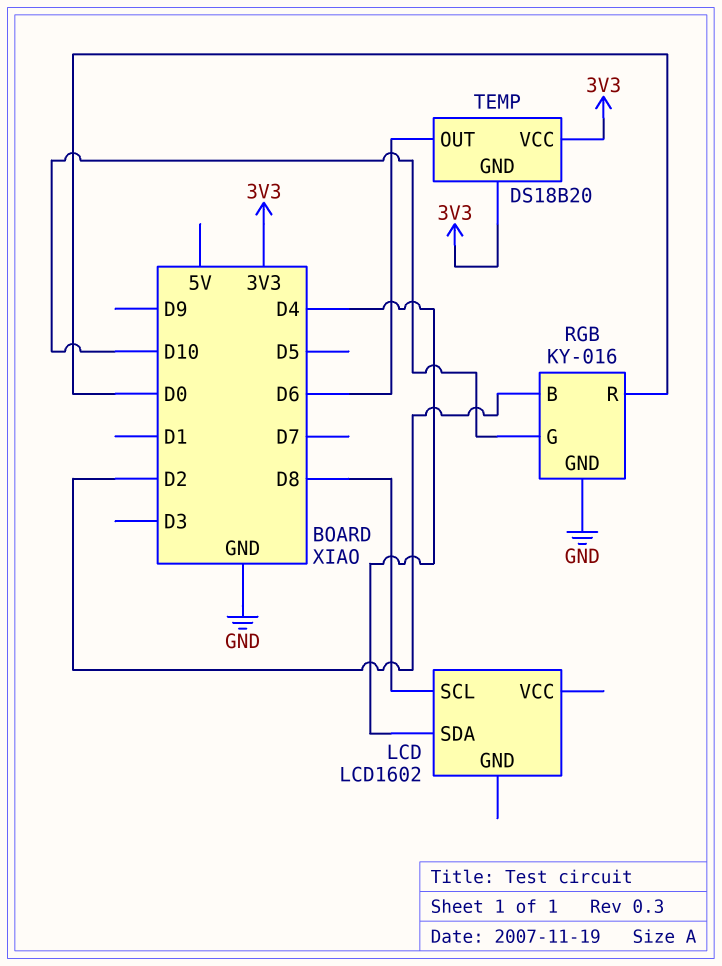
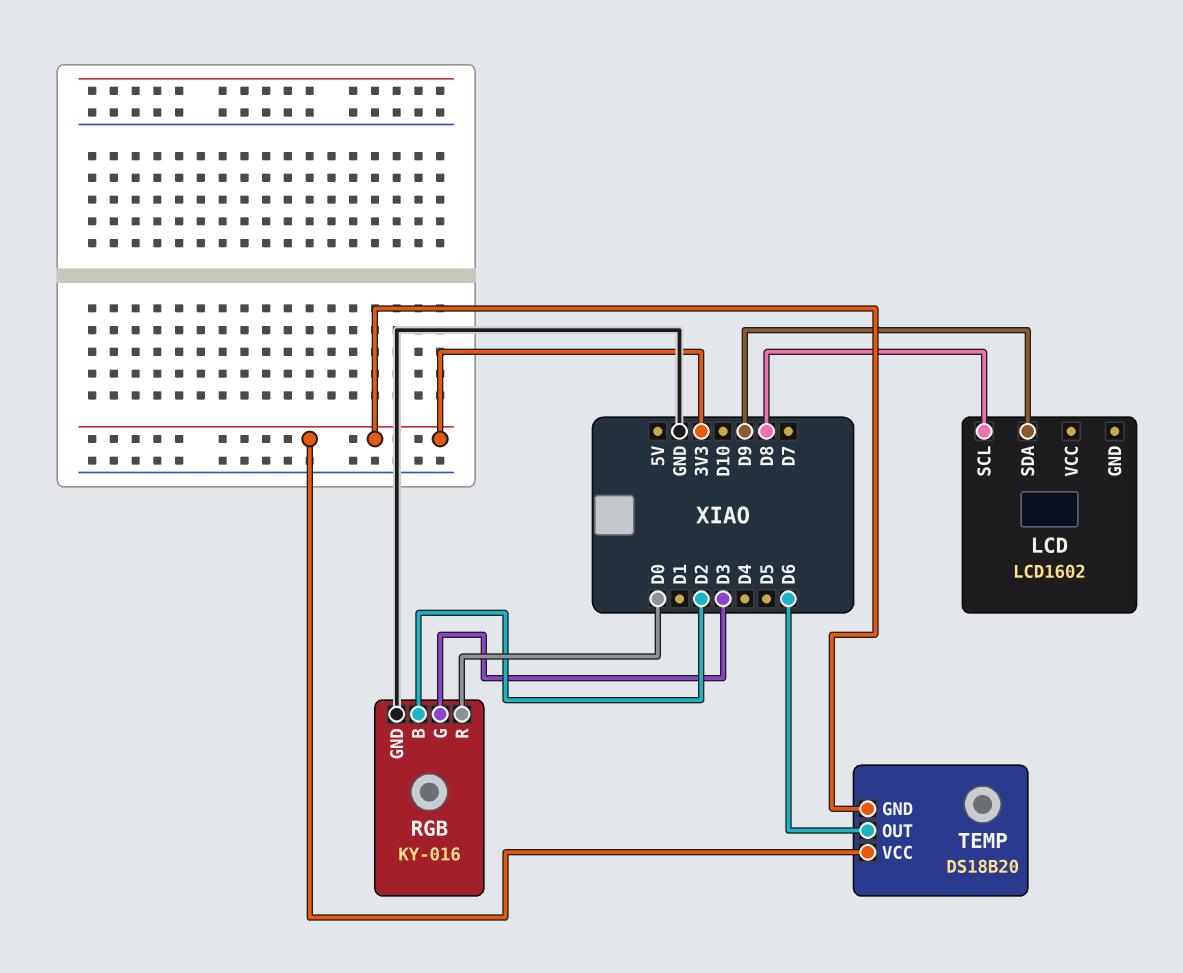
LCD pin SDA: D4 -> D9
RGB pin G: D10 -> D3

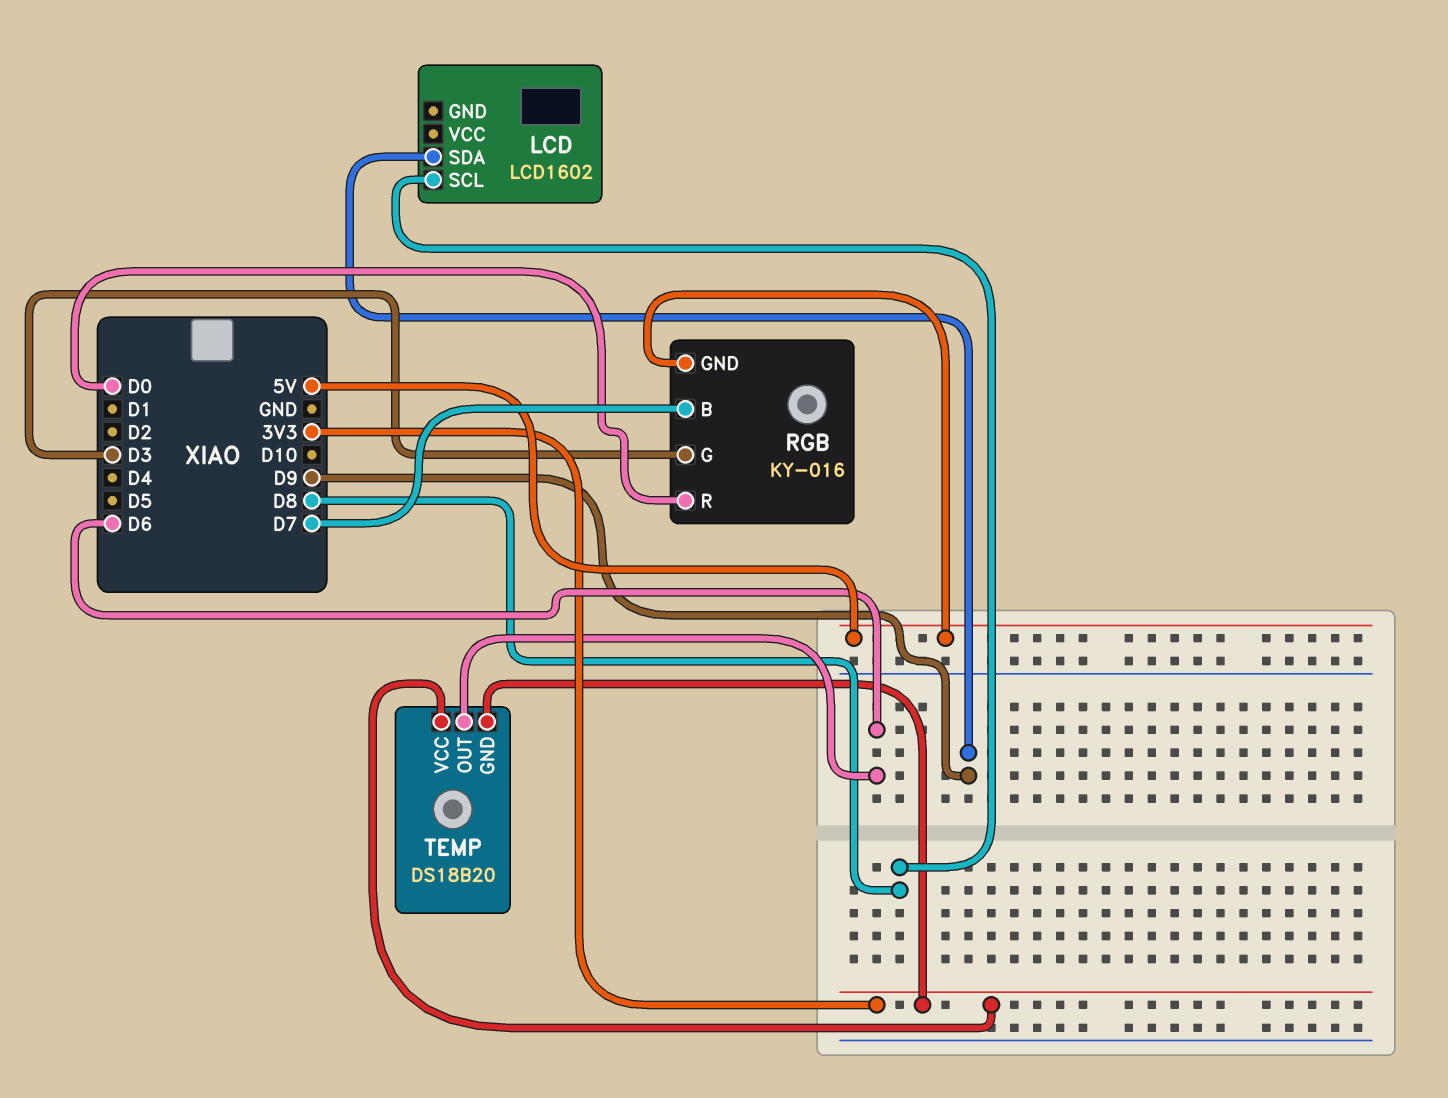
RGB pin B: D2 -> D7
RGB pin GND: GND -> 5V

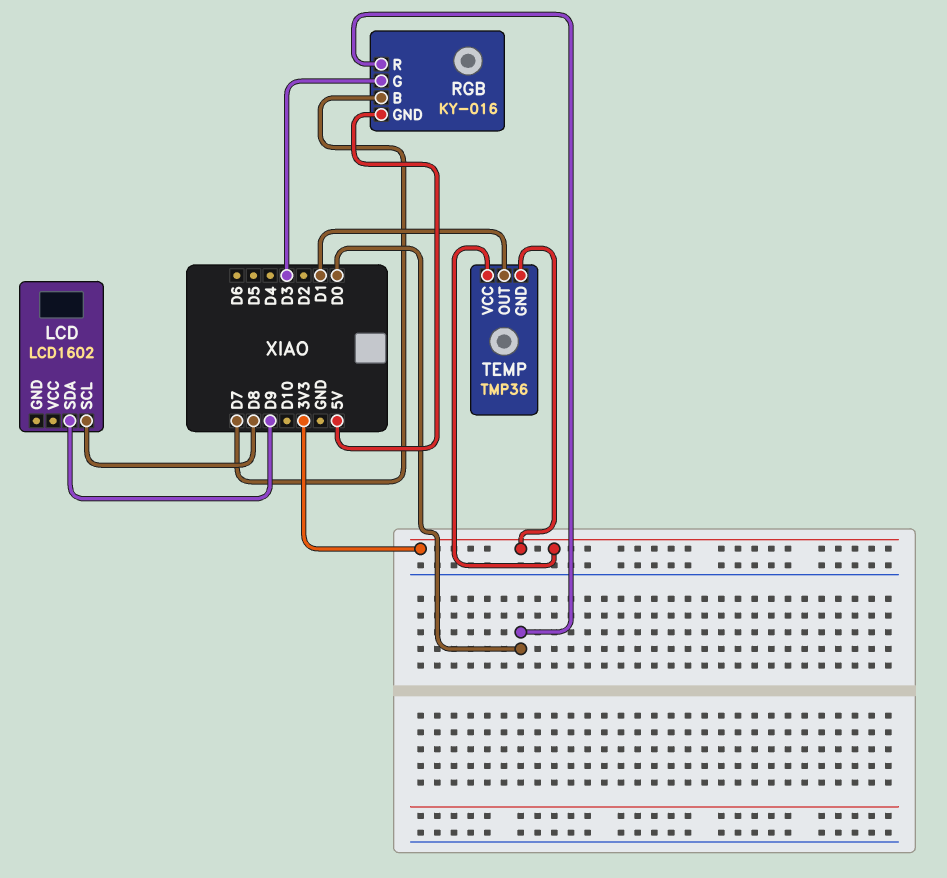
TEMP: DS18B20 -> TMP36
TEMP pin OUT: D6 -> D1

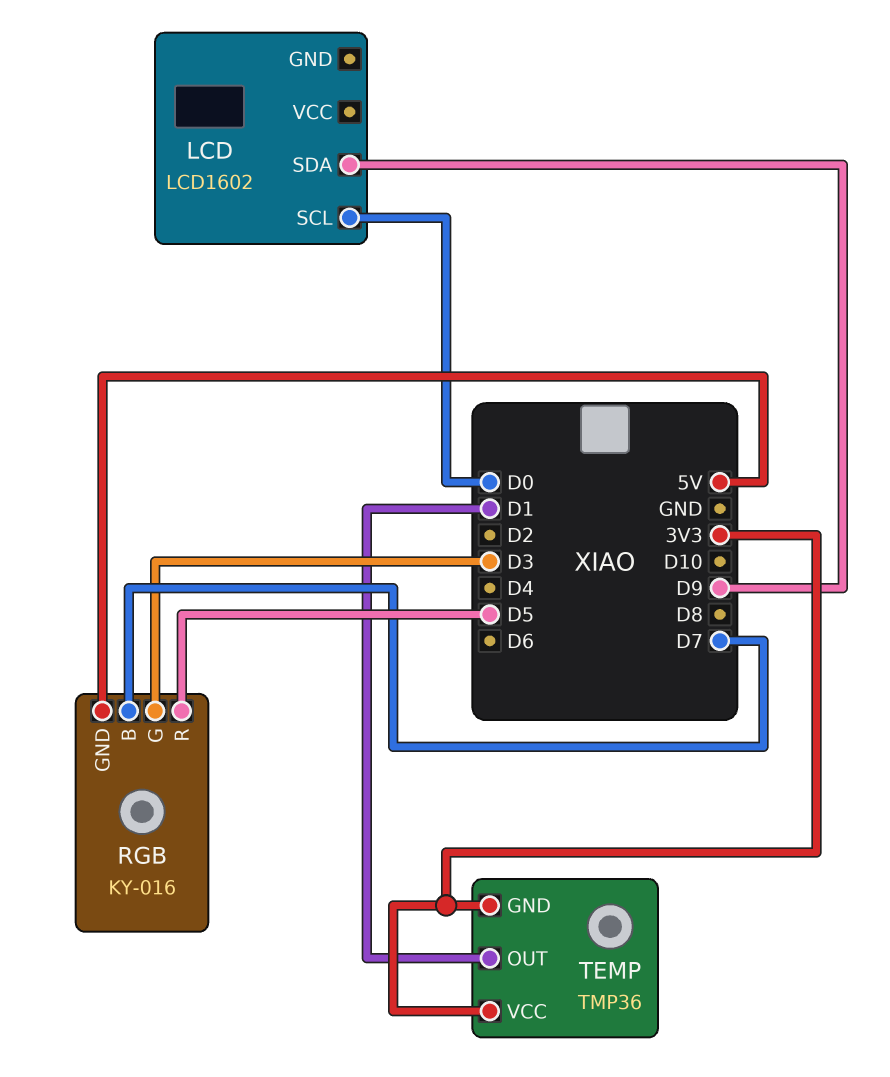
LCD pin SCL: D8 -> D0
RGB pin R: D0 -> D5

